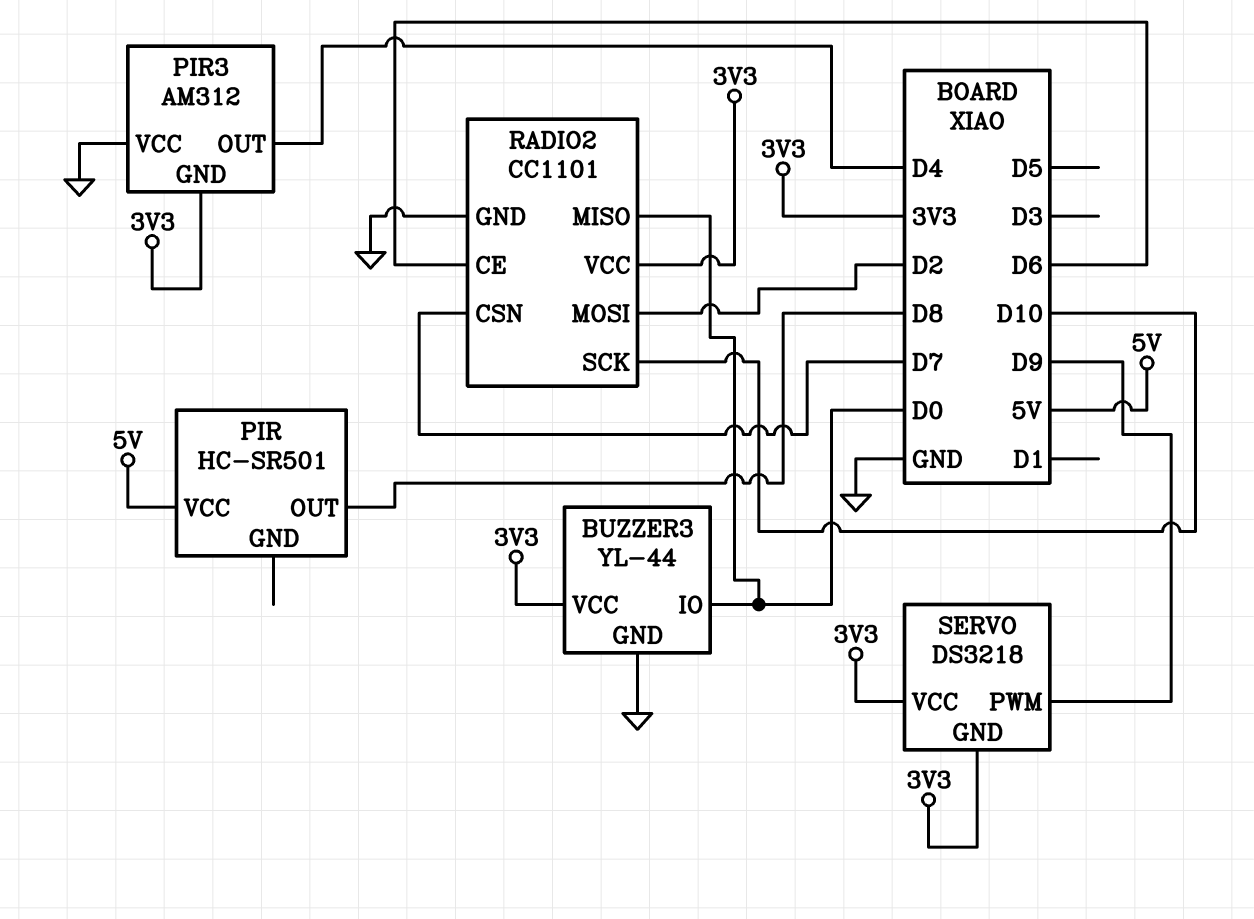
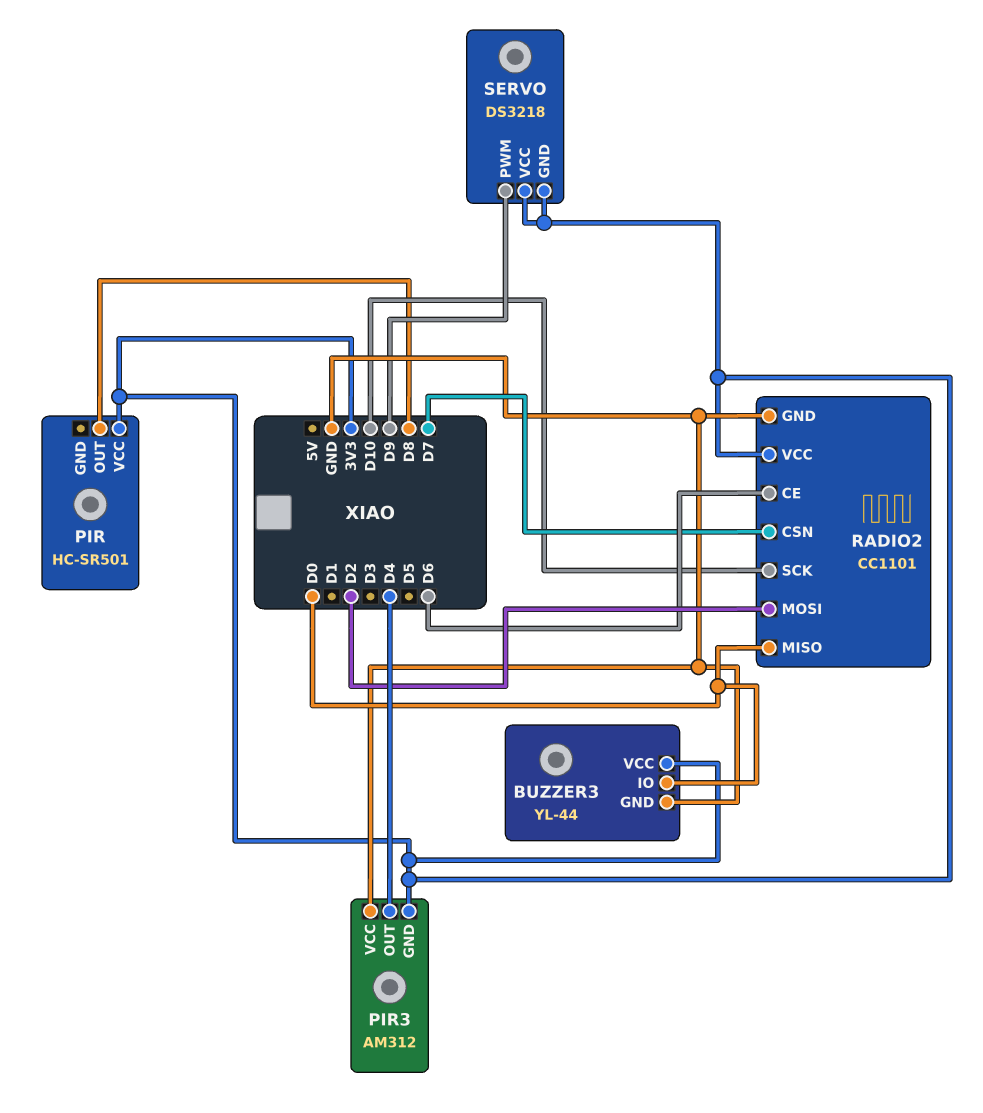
PIR pin VCC: 5V -> 3V3

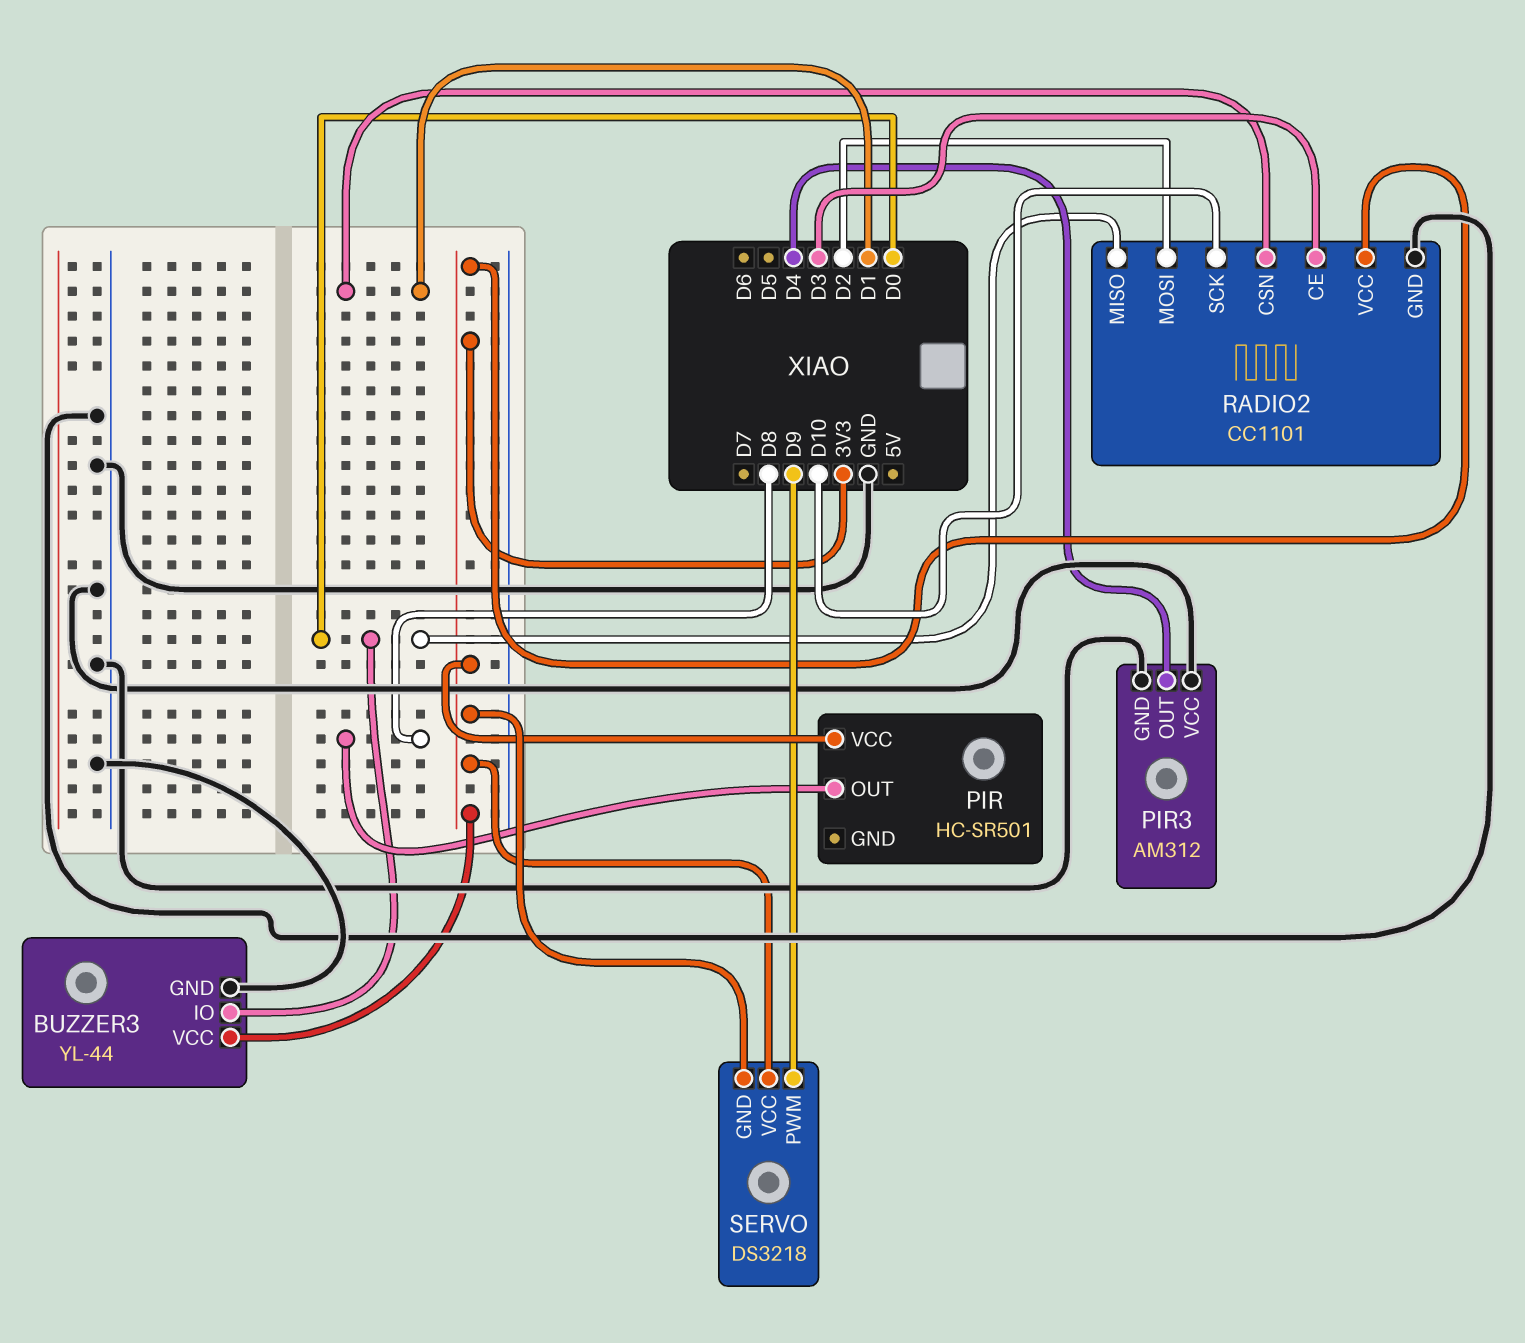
PIR3 pin GND: 3V3 -> GND
RADIO2 pin CE: D6 -> D3
RADIO2 pin CSN: D7 -> D1

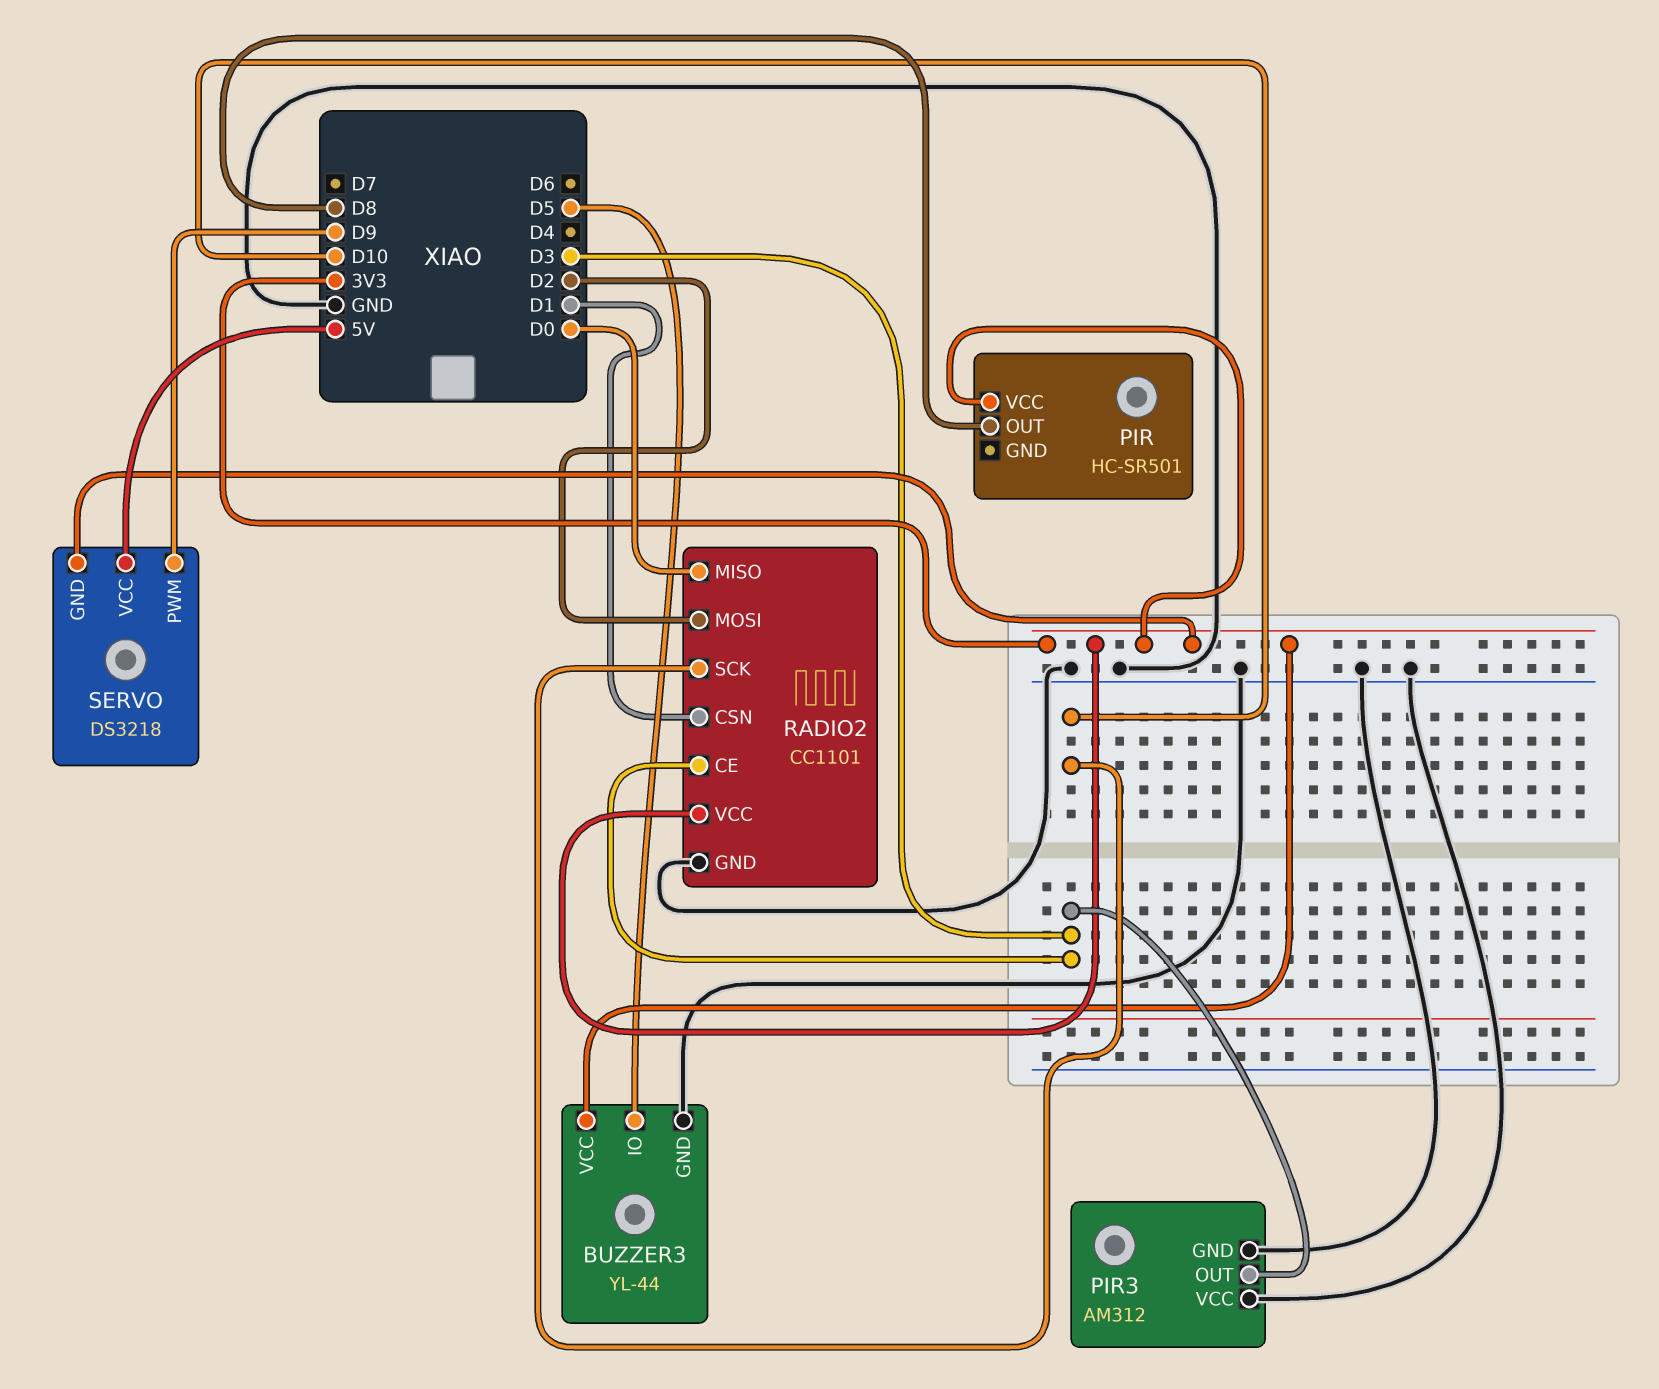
BUZZER3 pin IO: D0 -> D5
PIR3 pin OUT: D4 -> D3
SERVO pin VCC: 3V3 -> 5V

